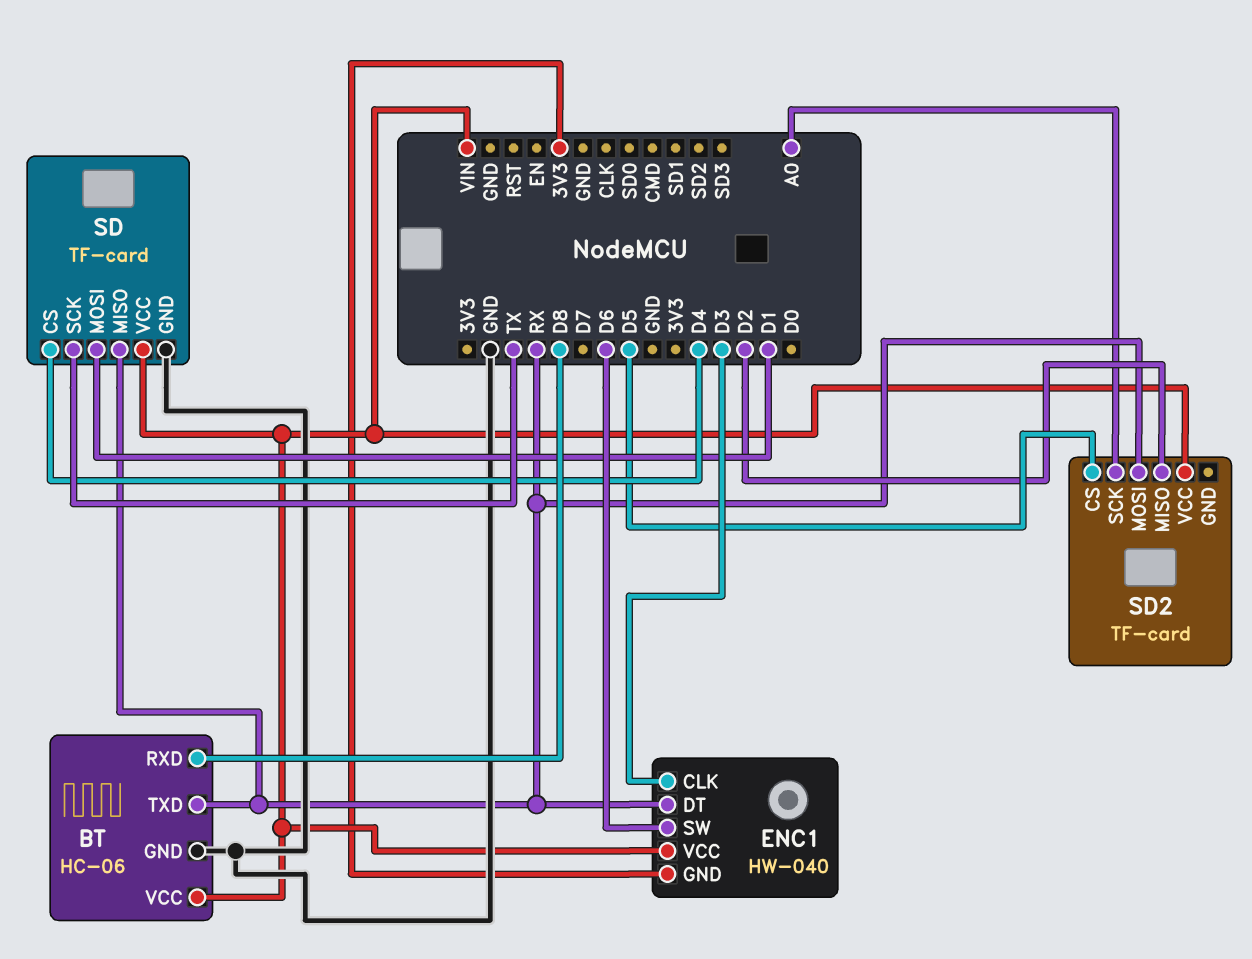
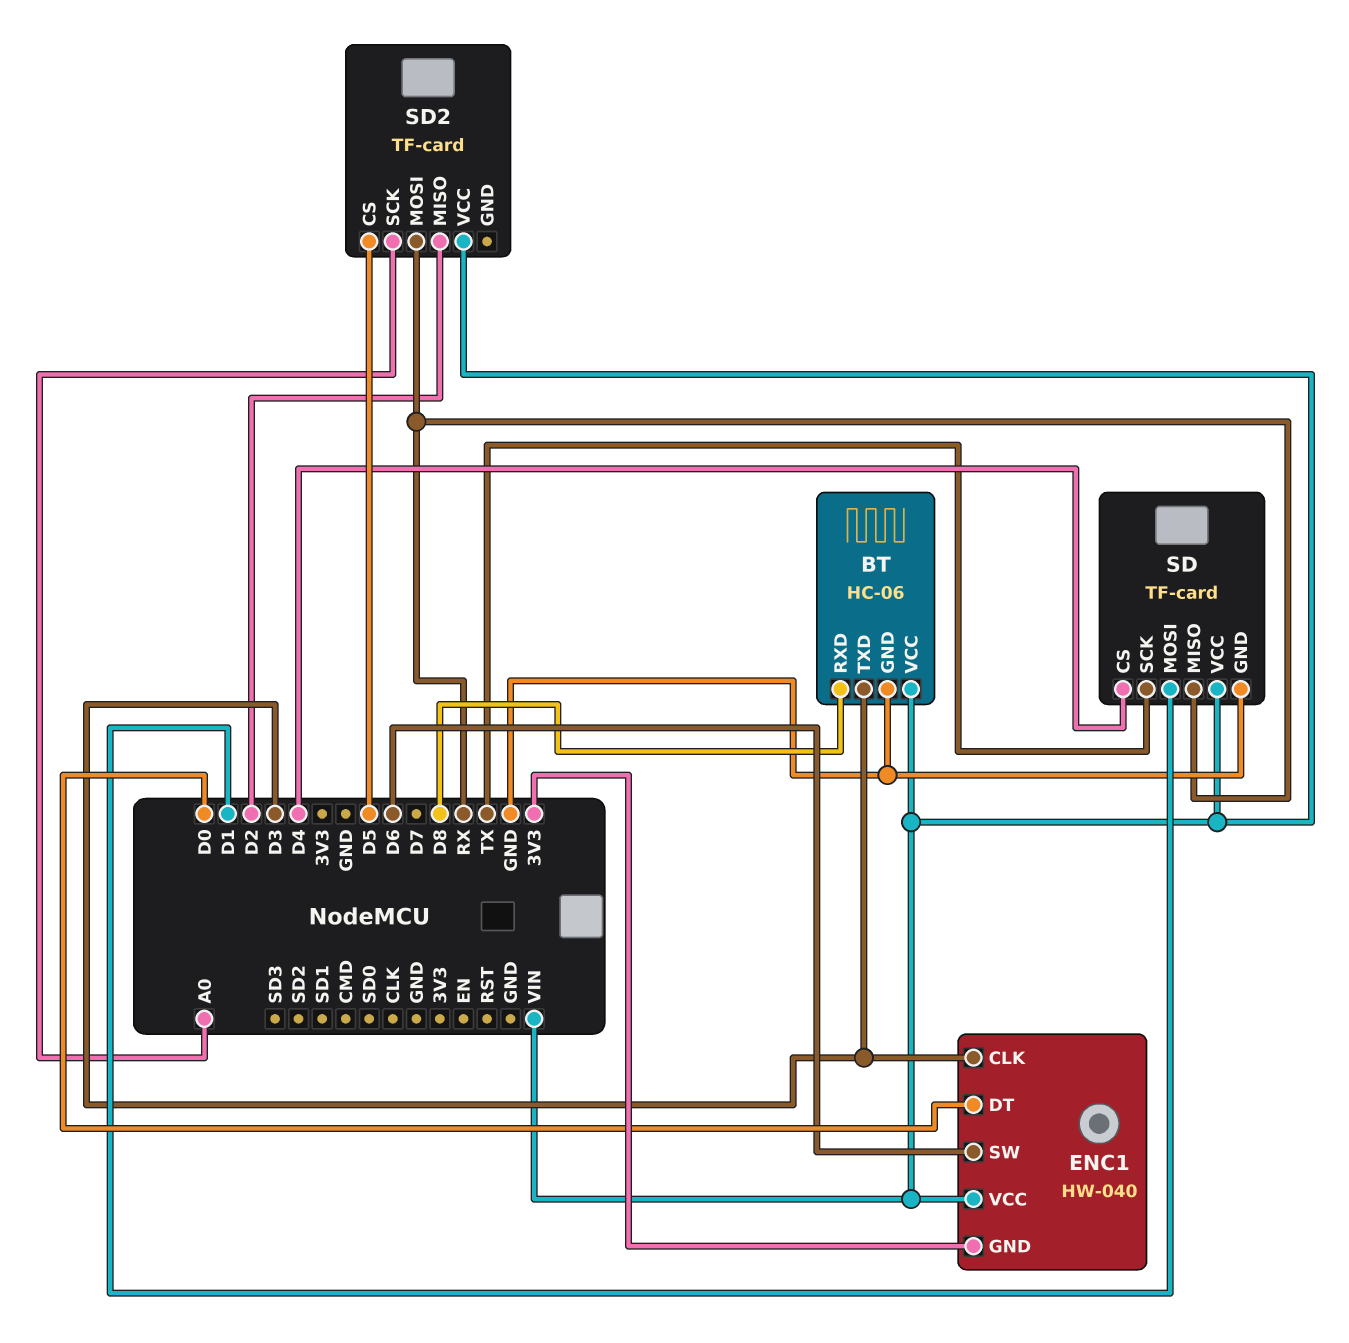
BT pin TXD: RX -> D3
ENC1 pin DT: RX -> D0

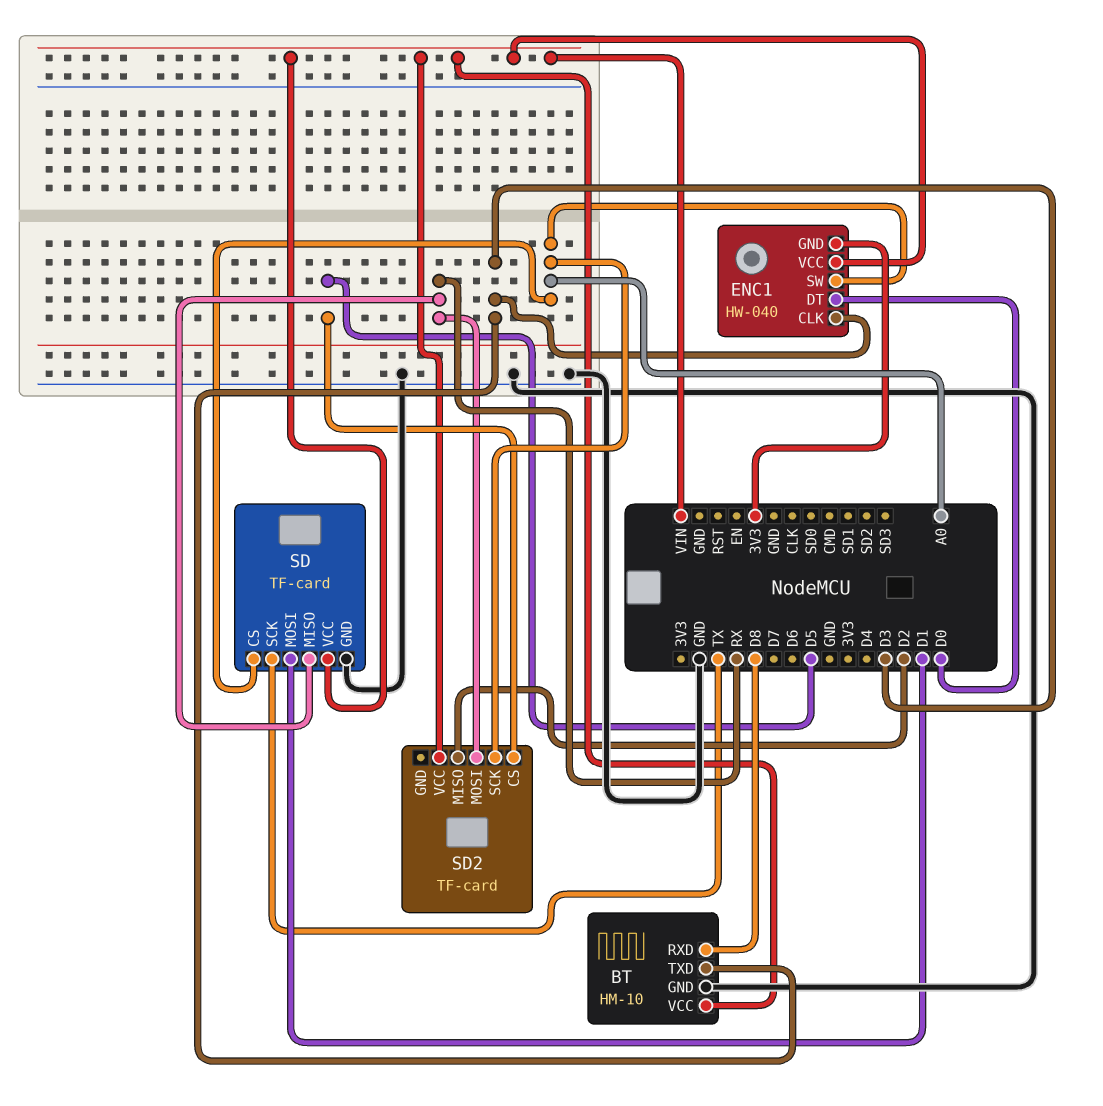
BT: HC-06 -> HM-10
ENC1 pin SW: D6 -> A0
SD pin CS: D4 -> A0

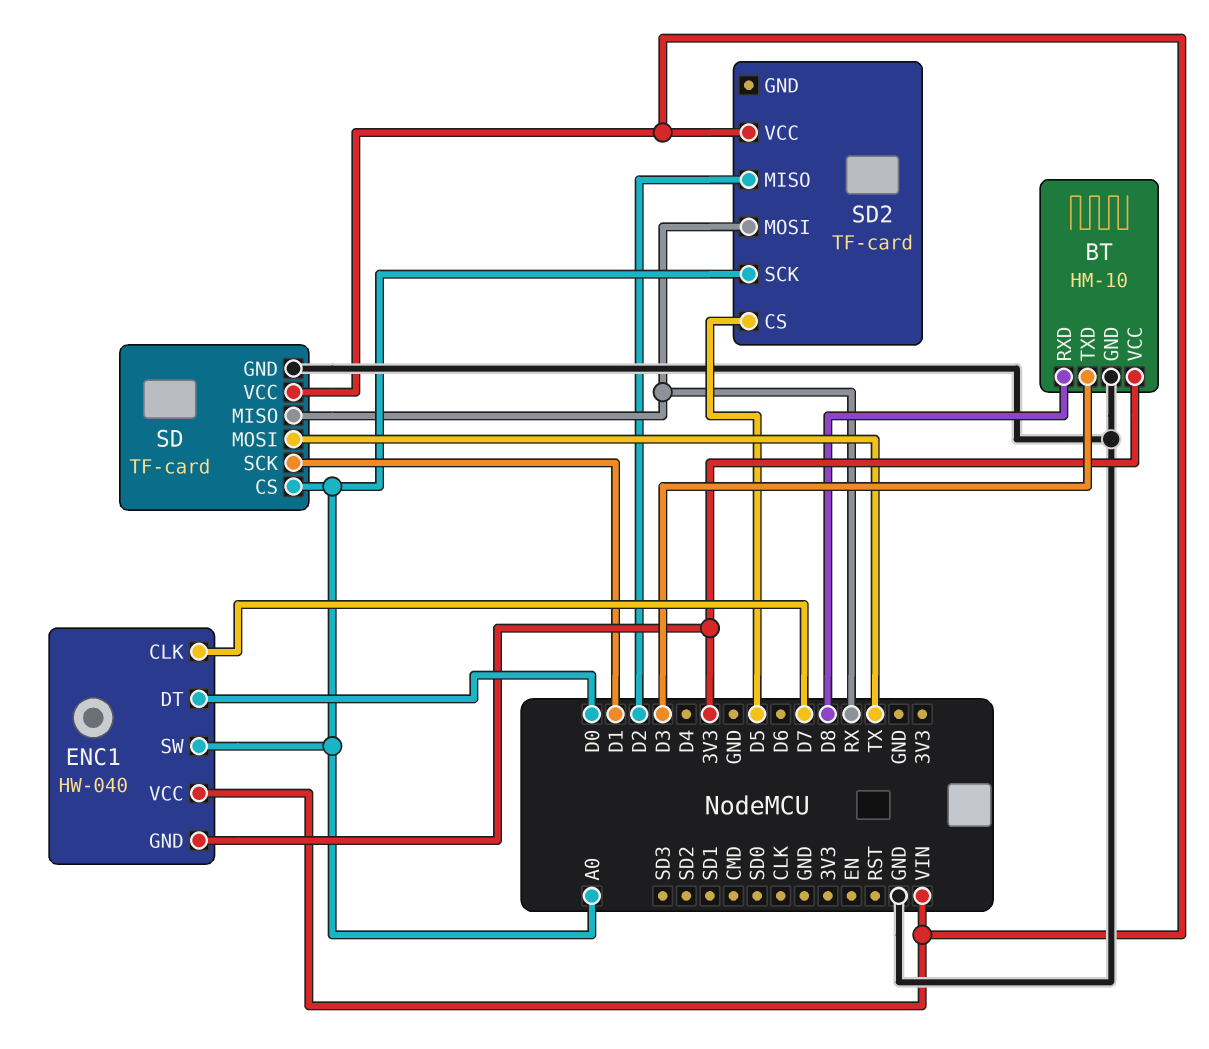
BT pin VCC: VIN -> 3V3
ENC1 pin CLK: D3 -> D7
SD pin MOSI: D1 -> TX
SD pin SCK: TX -> D1

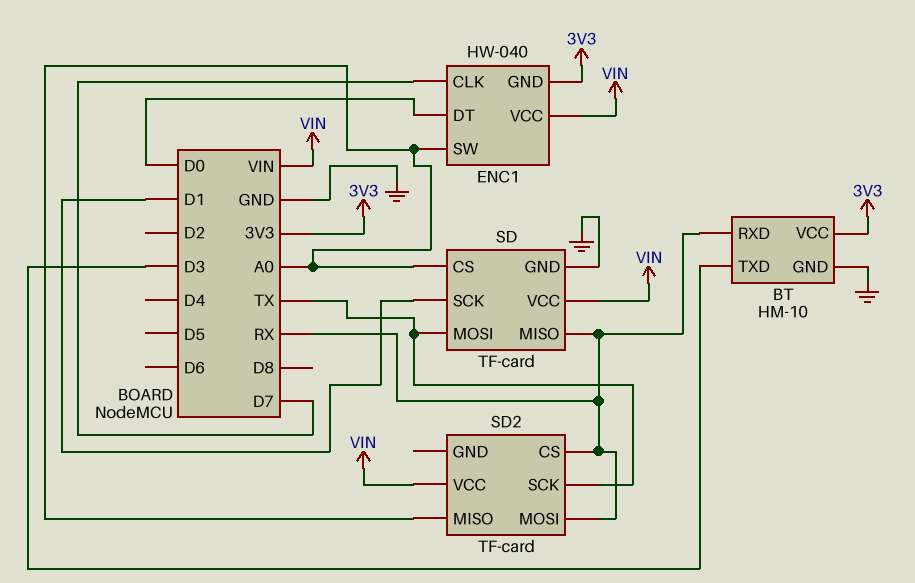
BT pin RXD: D8 -> RX
SD2 pin CS: D5 -> RX
SD2 pin MISO: D2 -> A0
SD2 pin SCK: A0 -> TX

